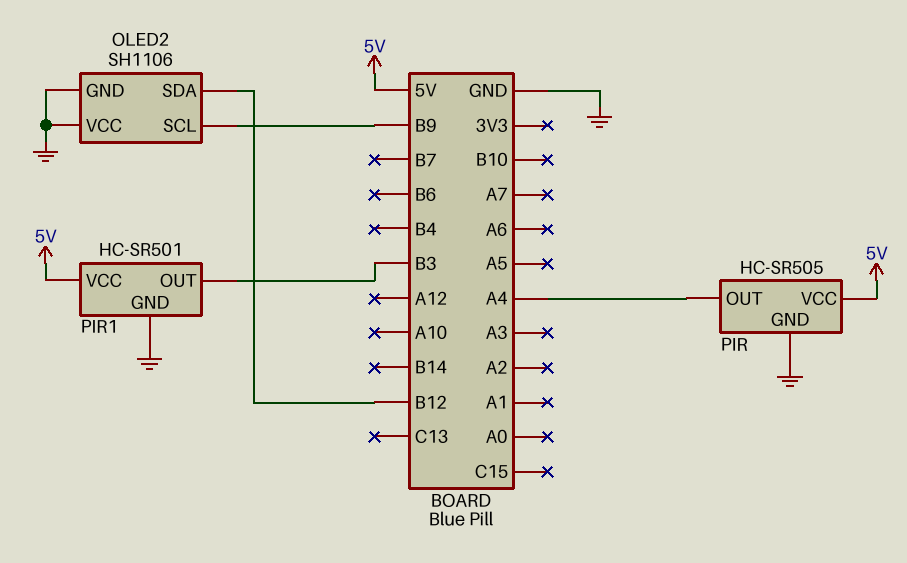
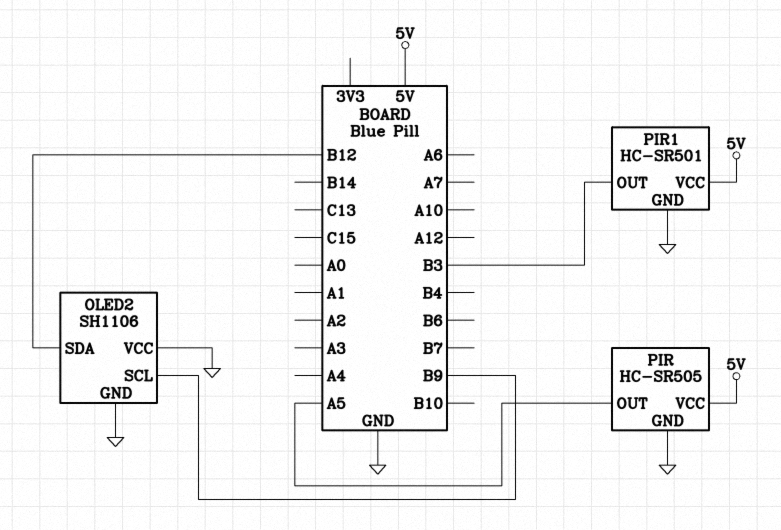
PIR pin OUT: A4 -> A5

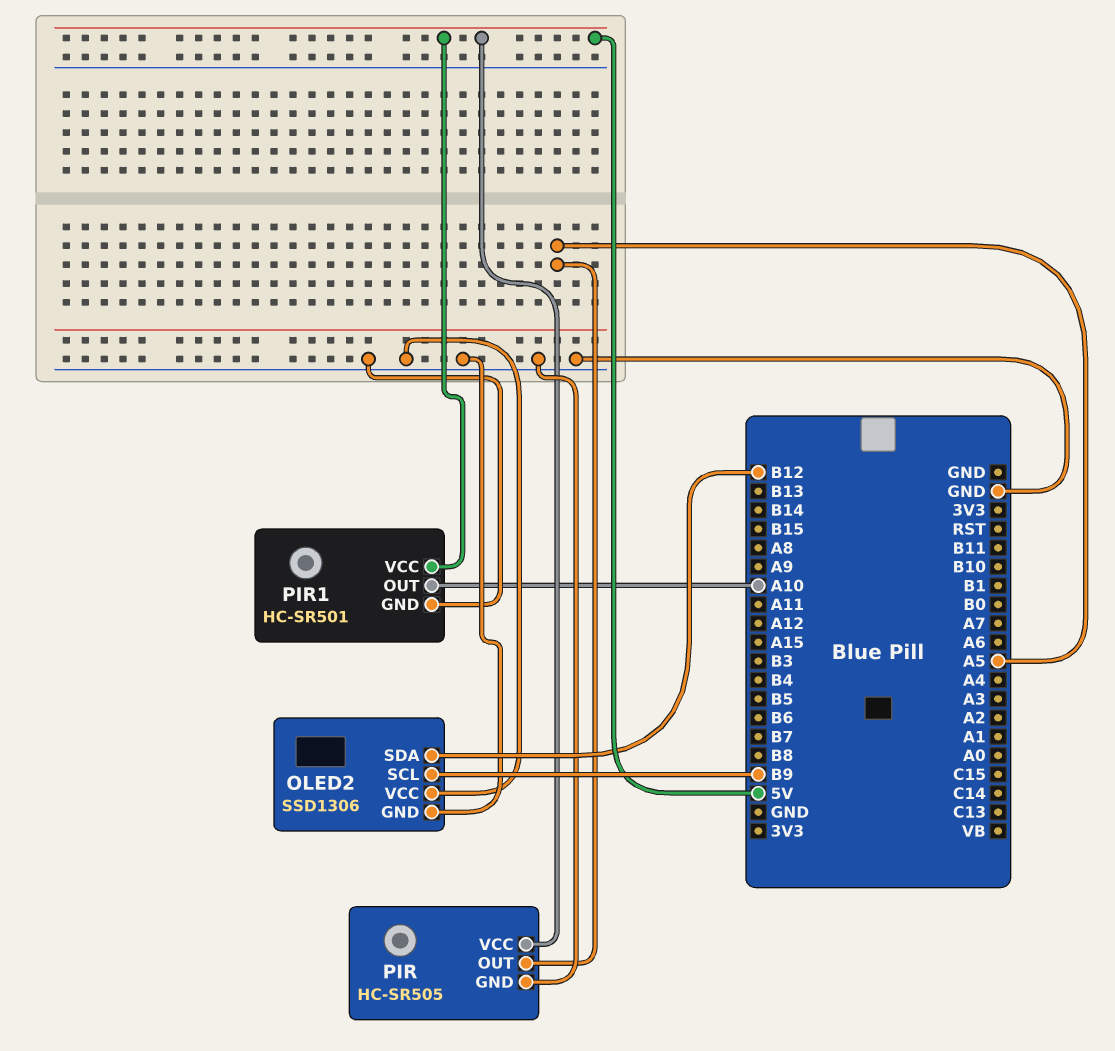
OLED2: SH1106 -> SSD1306
PIR1 pin OUT: B3 -> A10

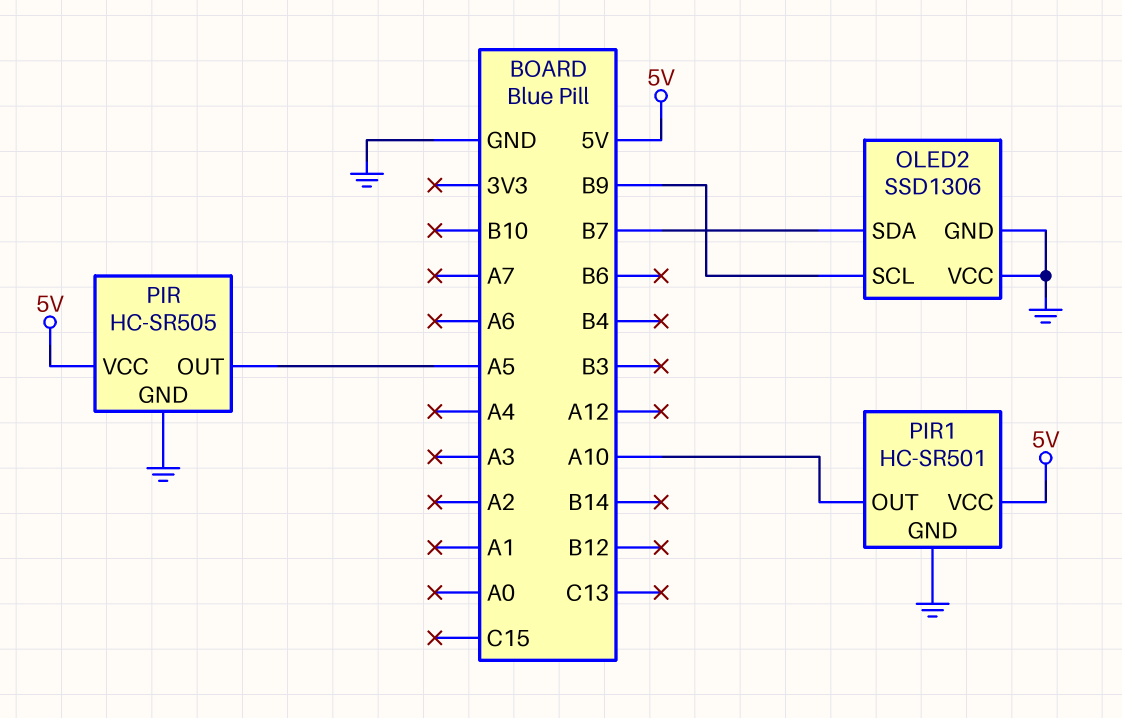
OLED2 pin SDA: B12 -> B7

